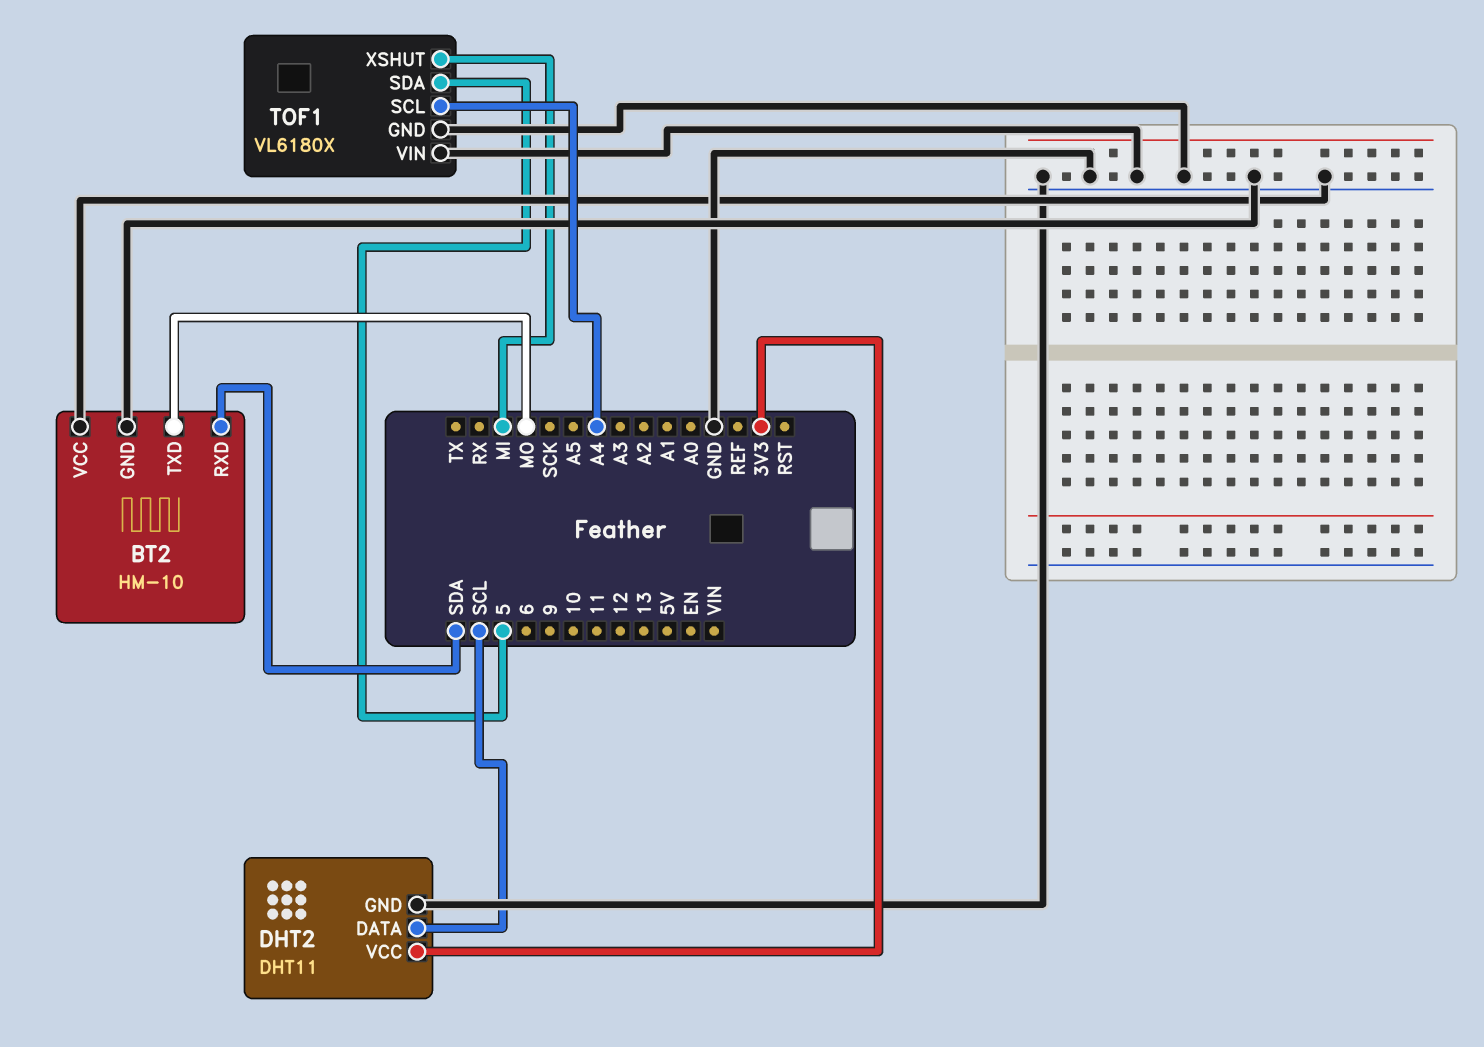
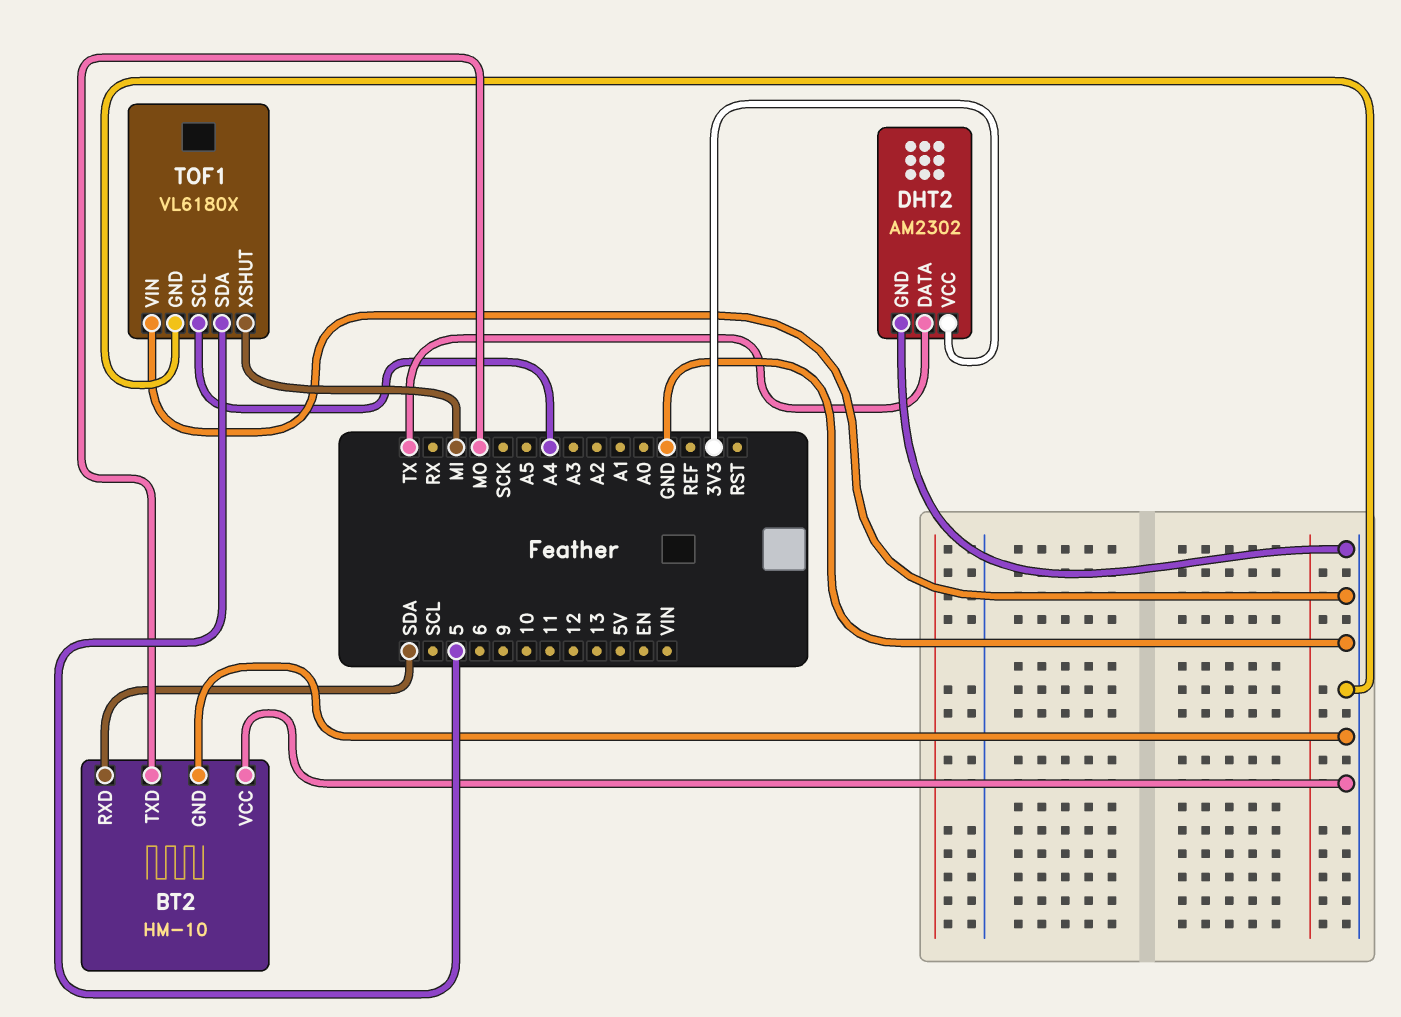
DHT2: DHT11 -> AM2302
DHT2 pin DATA: SCL -> TX

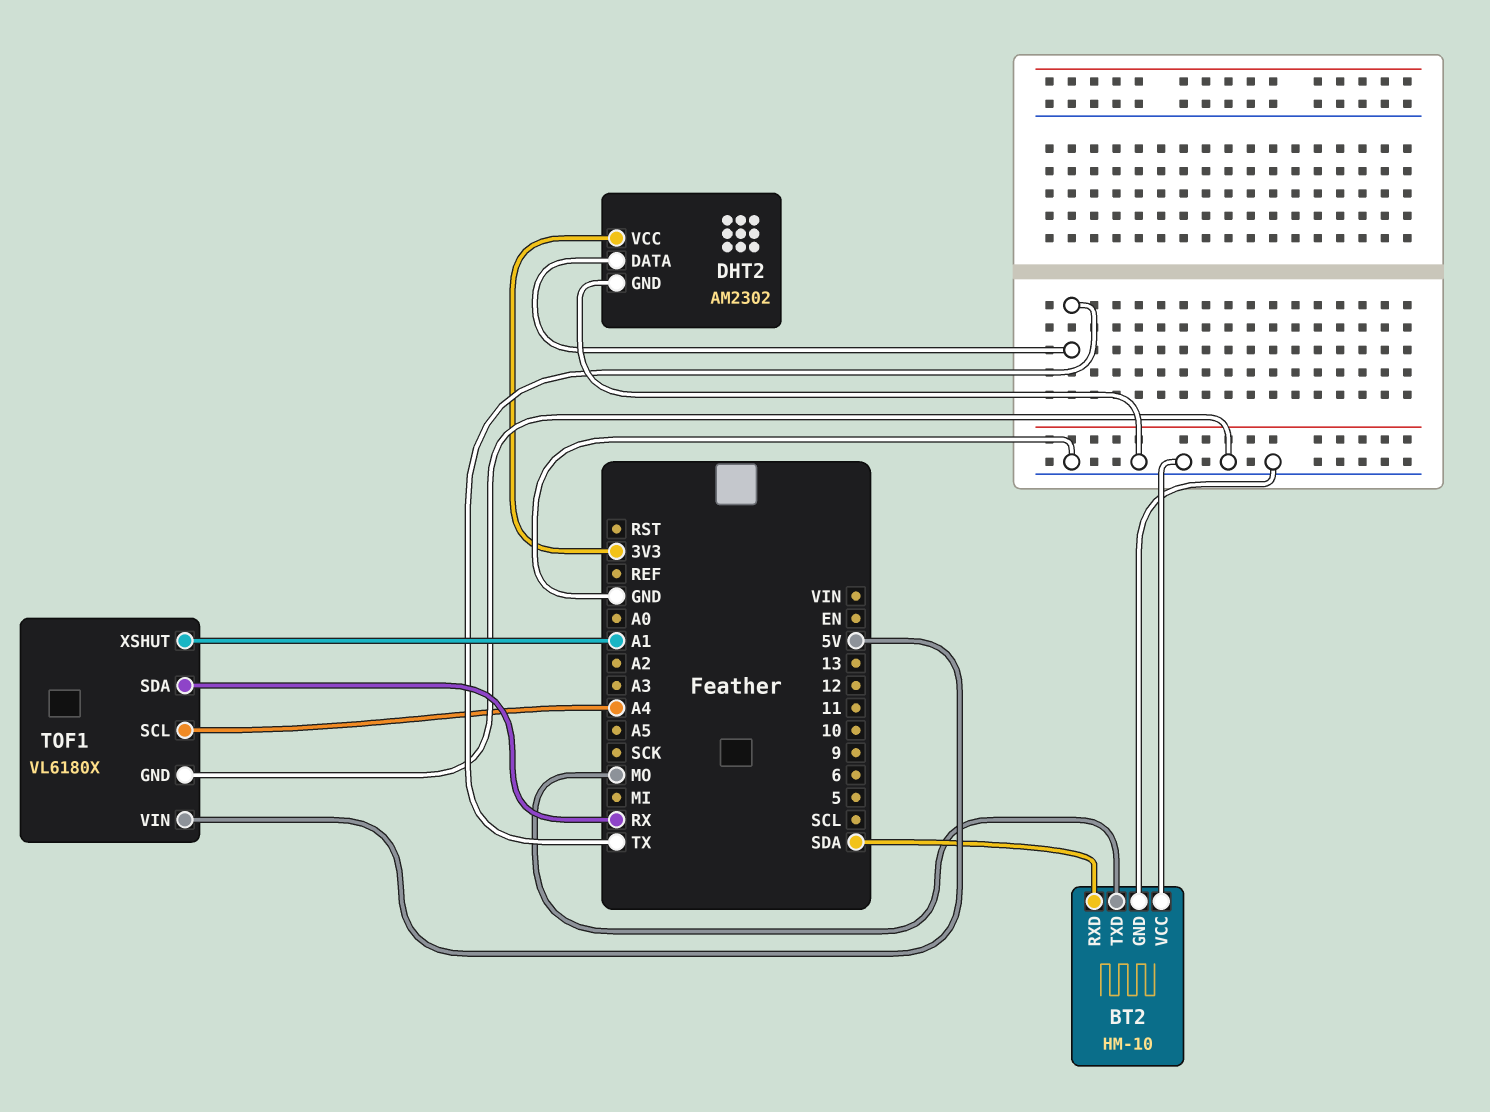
TOF1 pin SDA: 5 -> RX
TOF1 pin VIN: GND -> 5V
TOF1 pin XSHUT: MI -> A1

